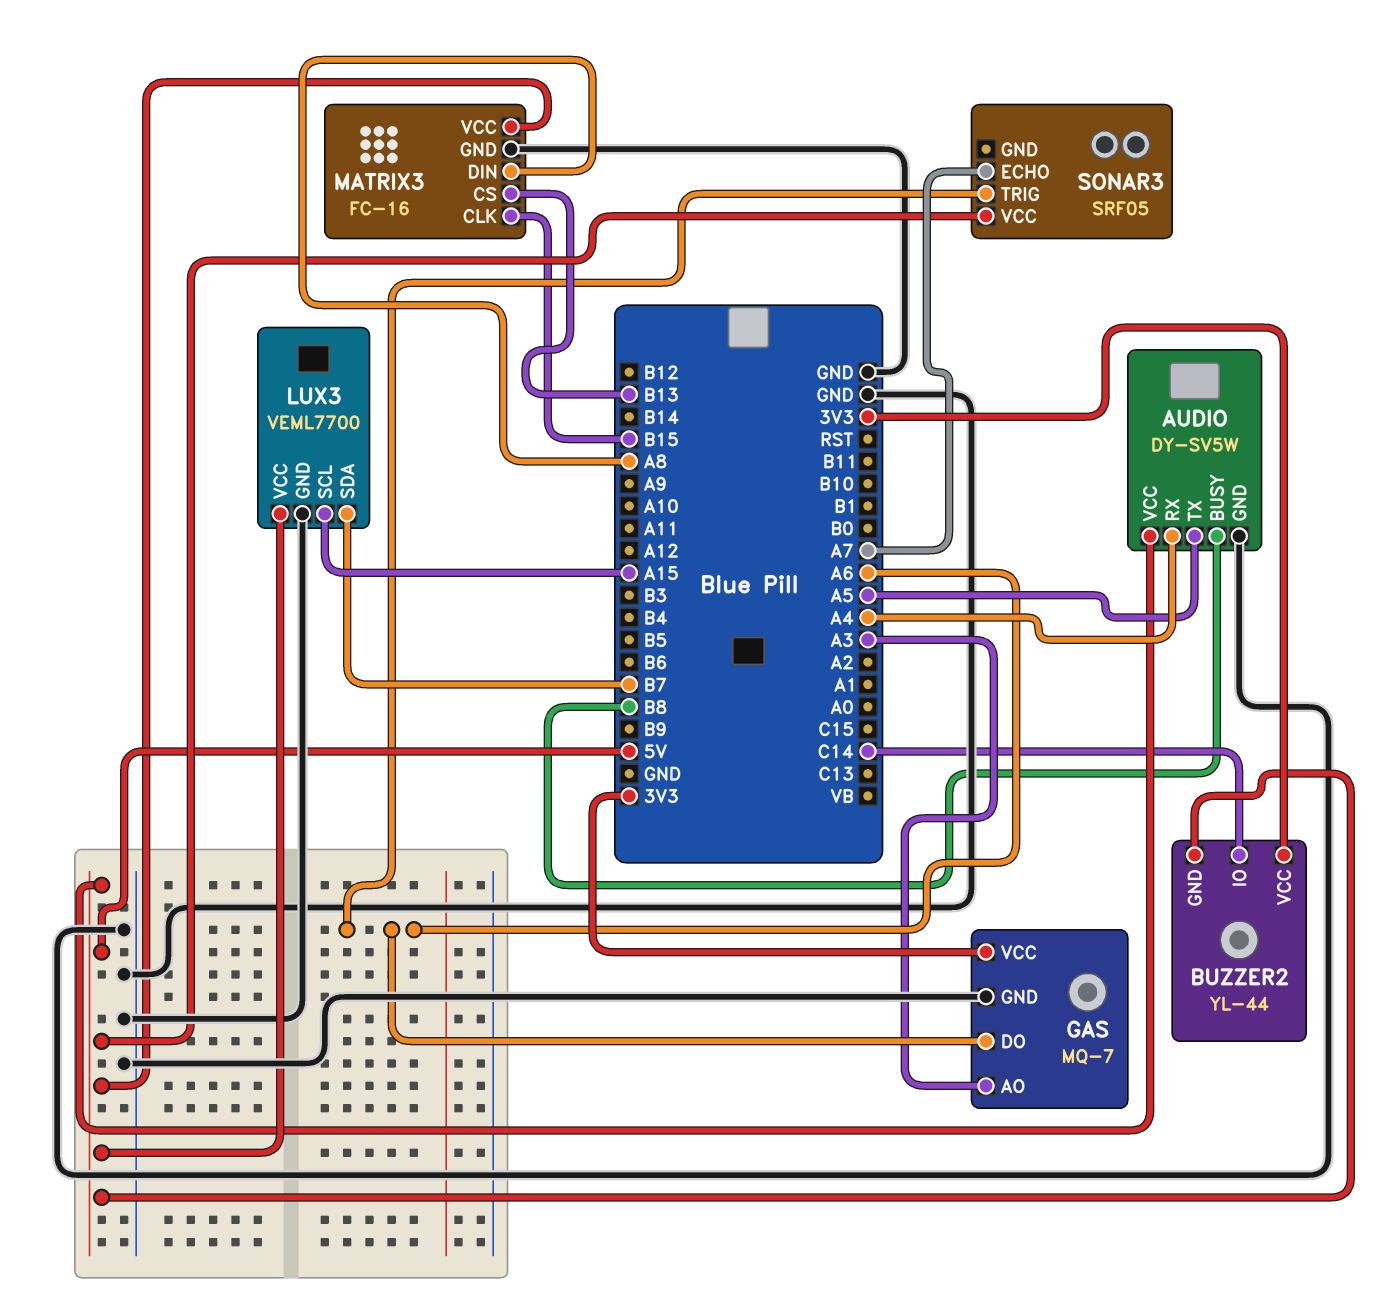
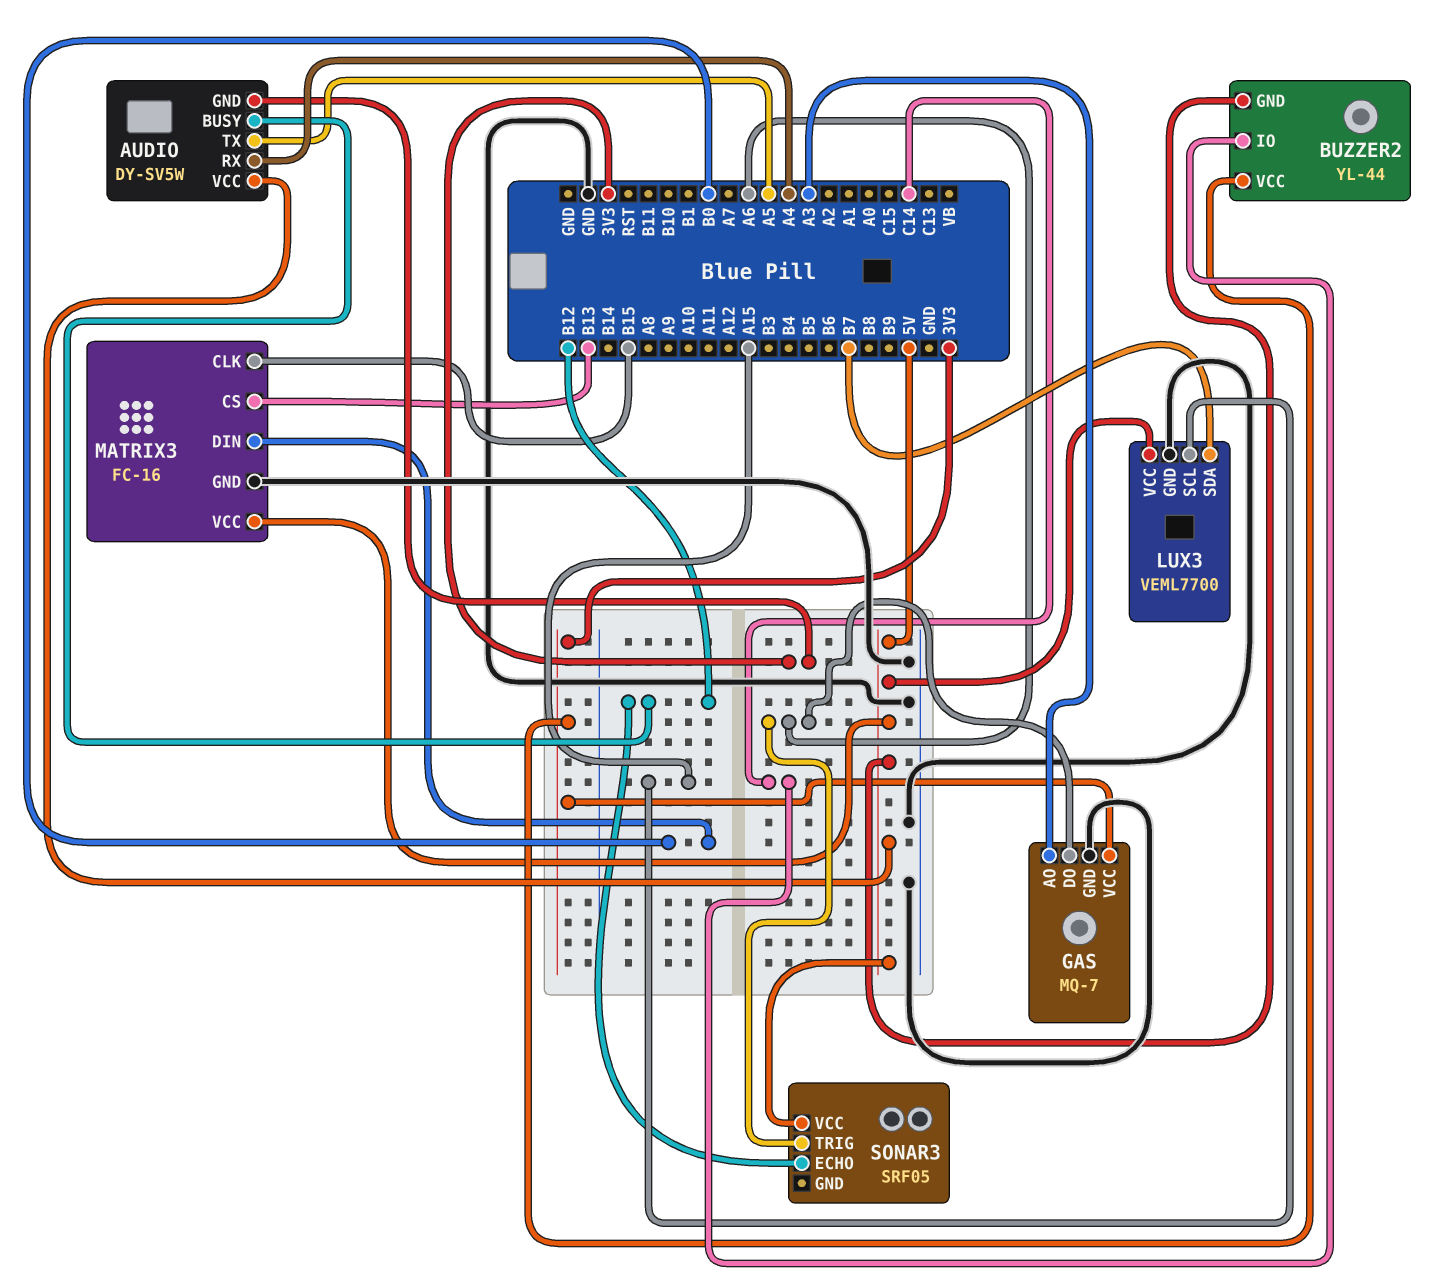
AUDIO pin BUSY: B8 -> B12
AUDIO pin GND: GND -> 3V3
MATRIX3 pin DIN: A8 -> B0
SONAR3 pin ECHO: A7 -> B12

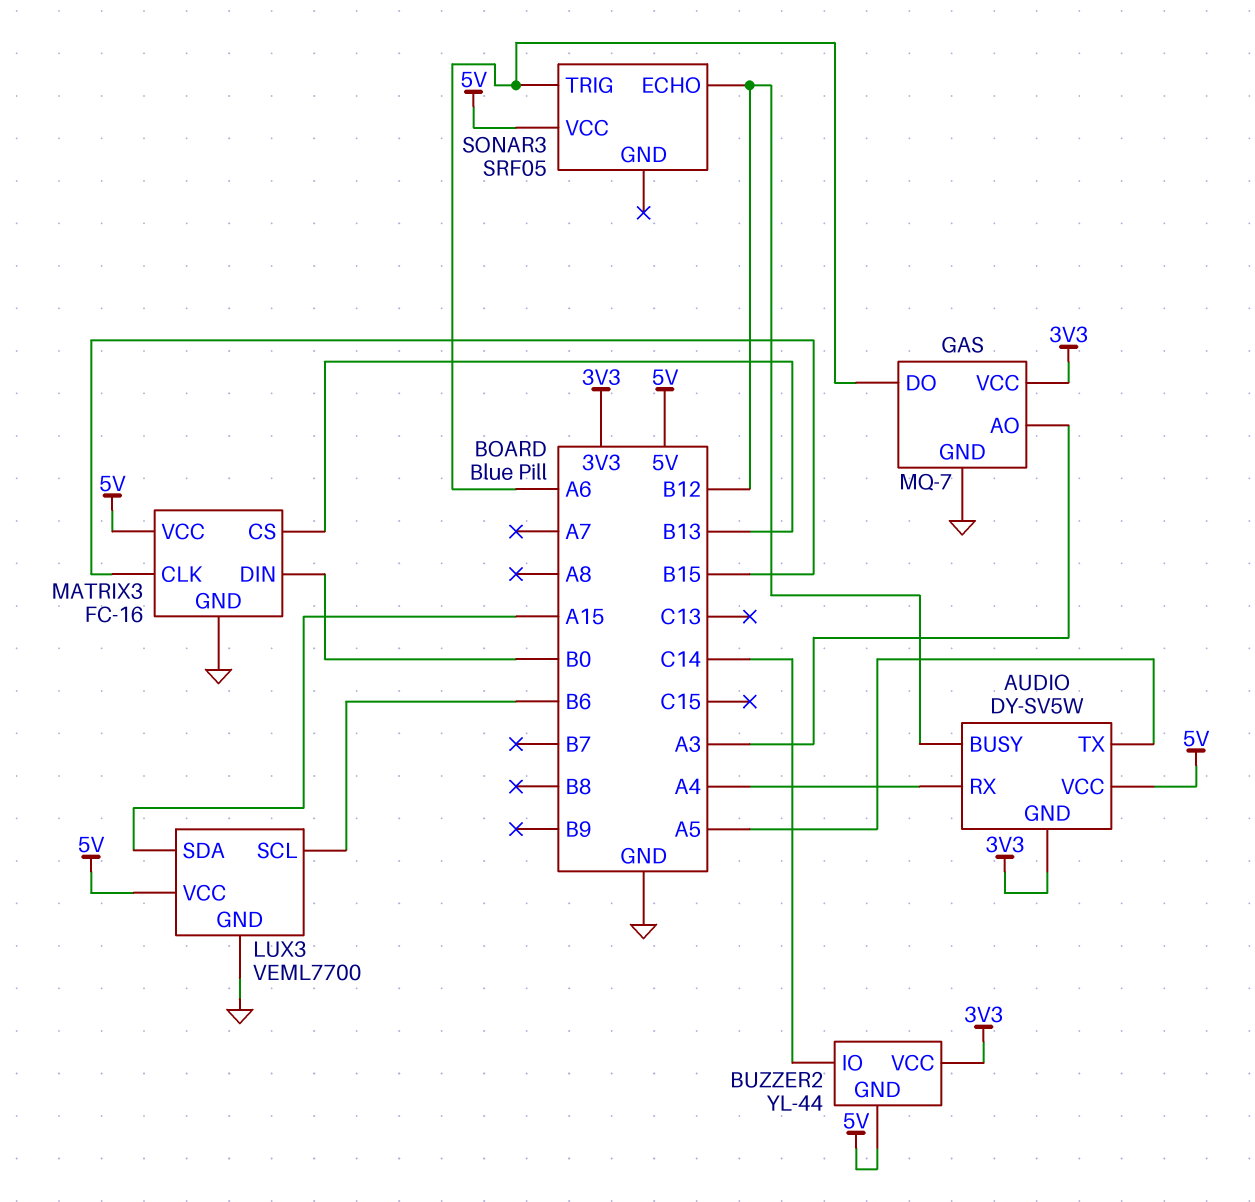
LUX3 pin SCL: A15 -> B6
LUX3 pin SDA: B7 -> A15

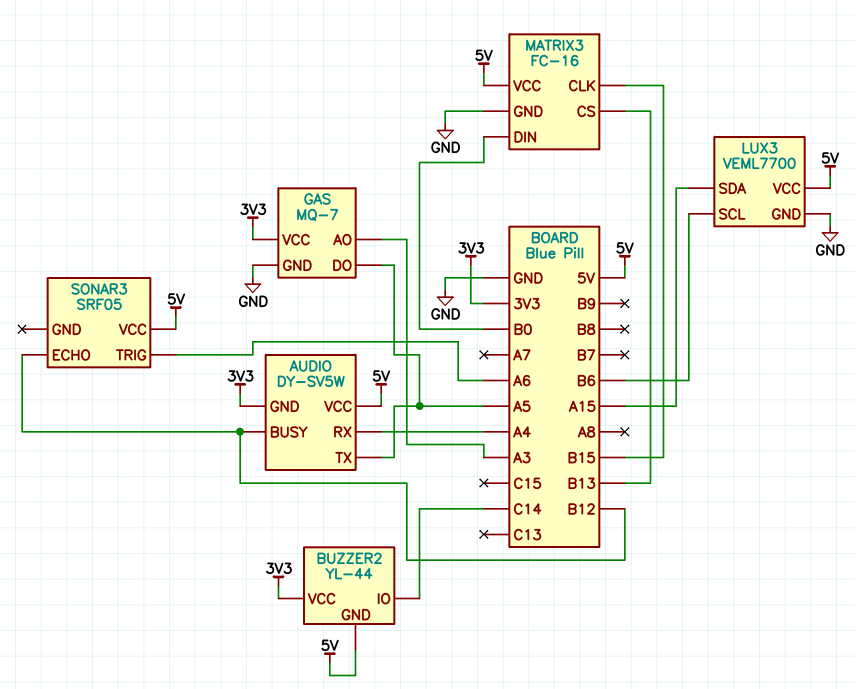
GAS pin DO: A6 -> A5

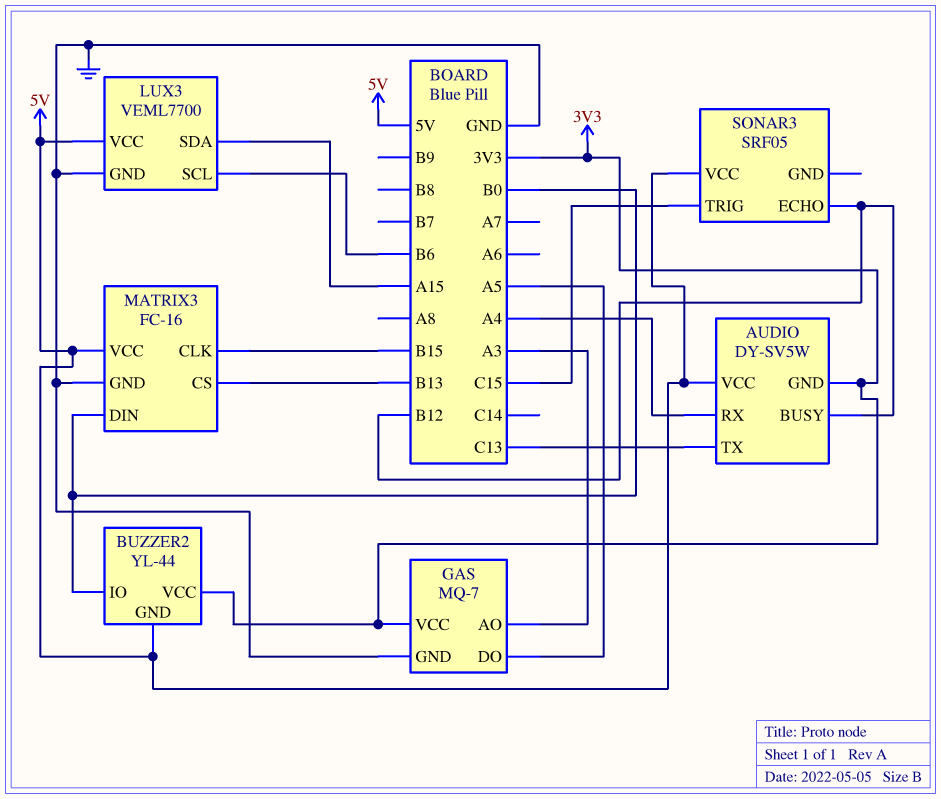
AUDIO pin TX: A5 -> C13
BUZZER2 pin IO: C14 -> B0
SONAR3 pin TRIG: A6 -> C15

